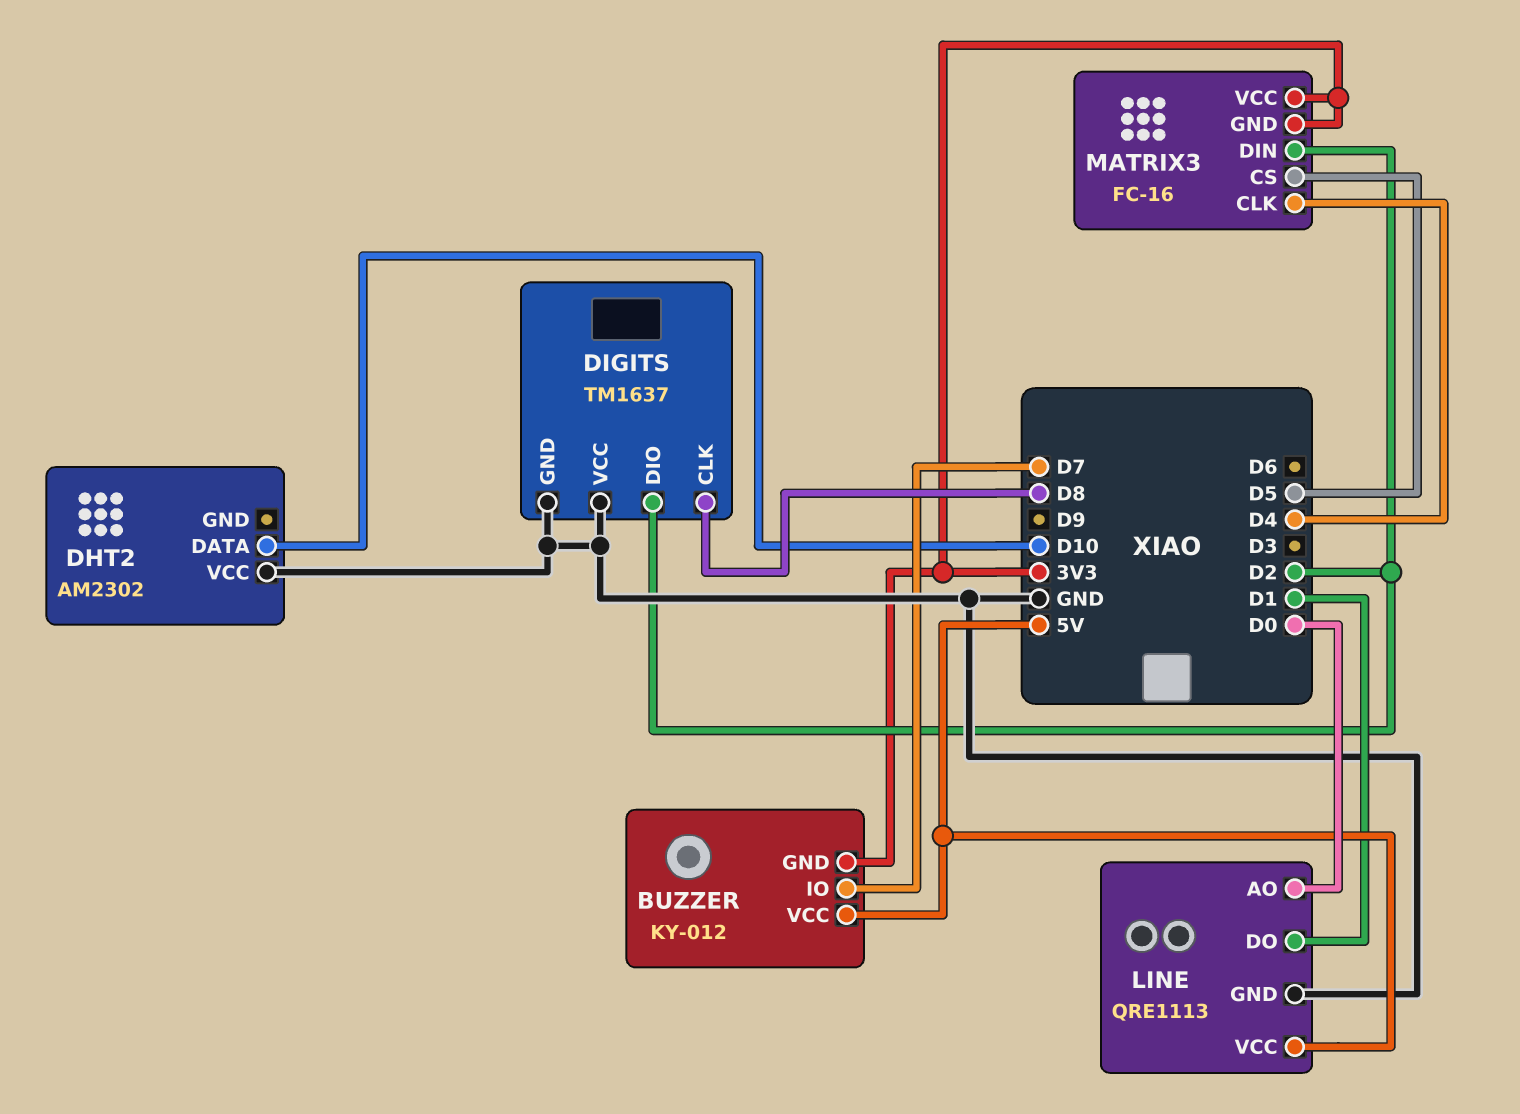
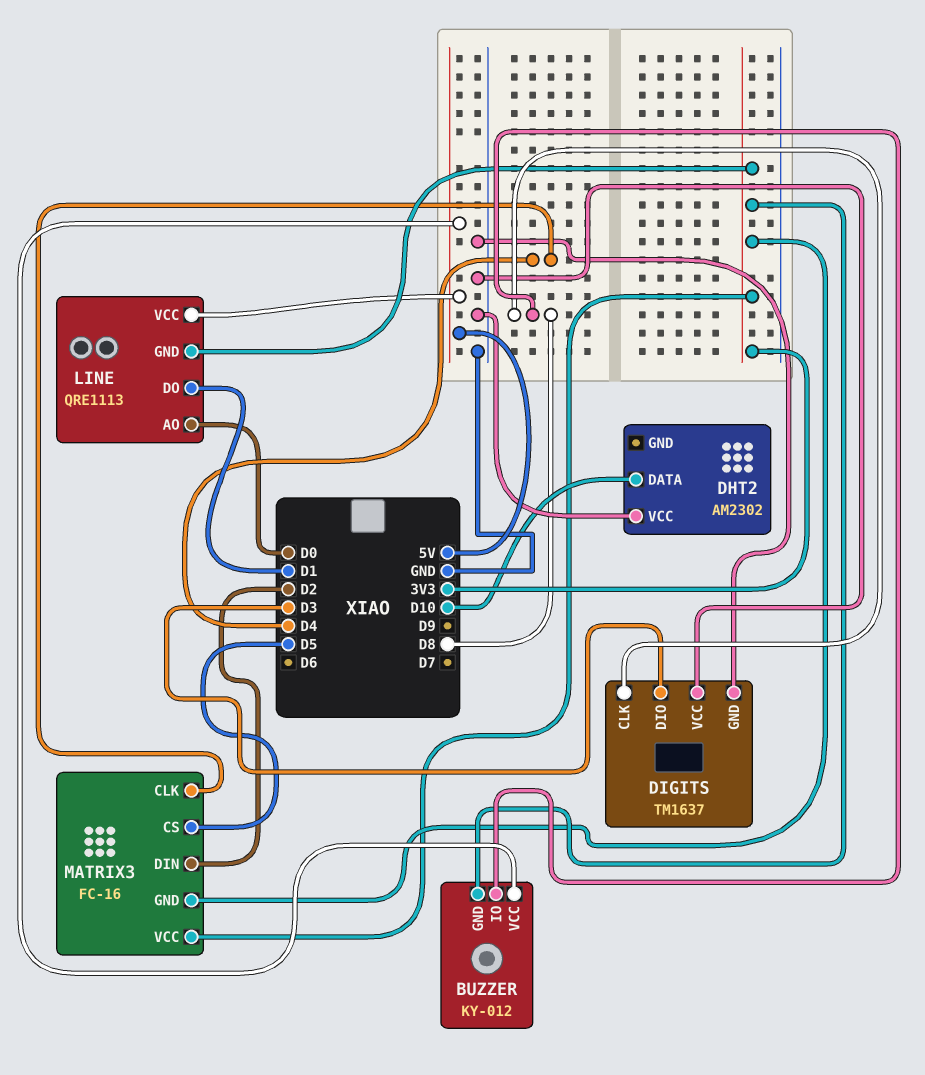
BUZZER pin IO: D7 -> D8
DIGITS pin DIO: D2 -> D3
LINE pin GND: GND -> 3V3

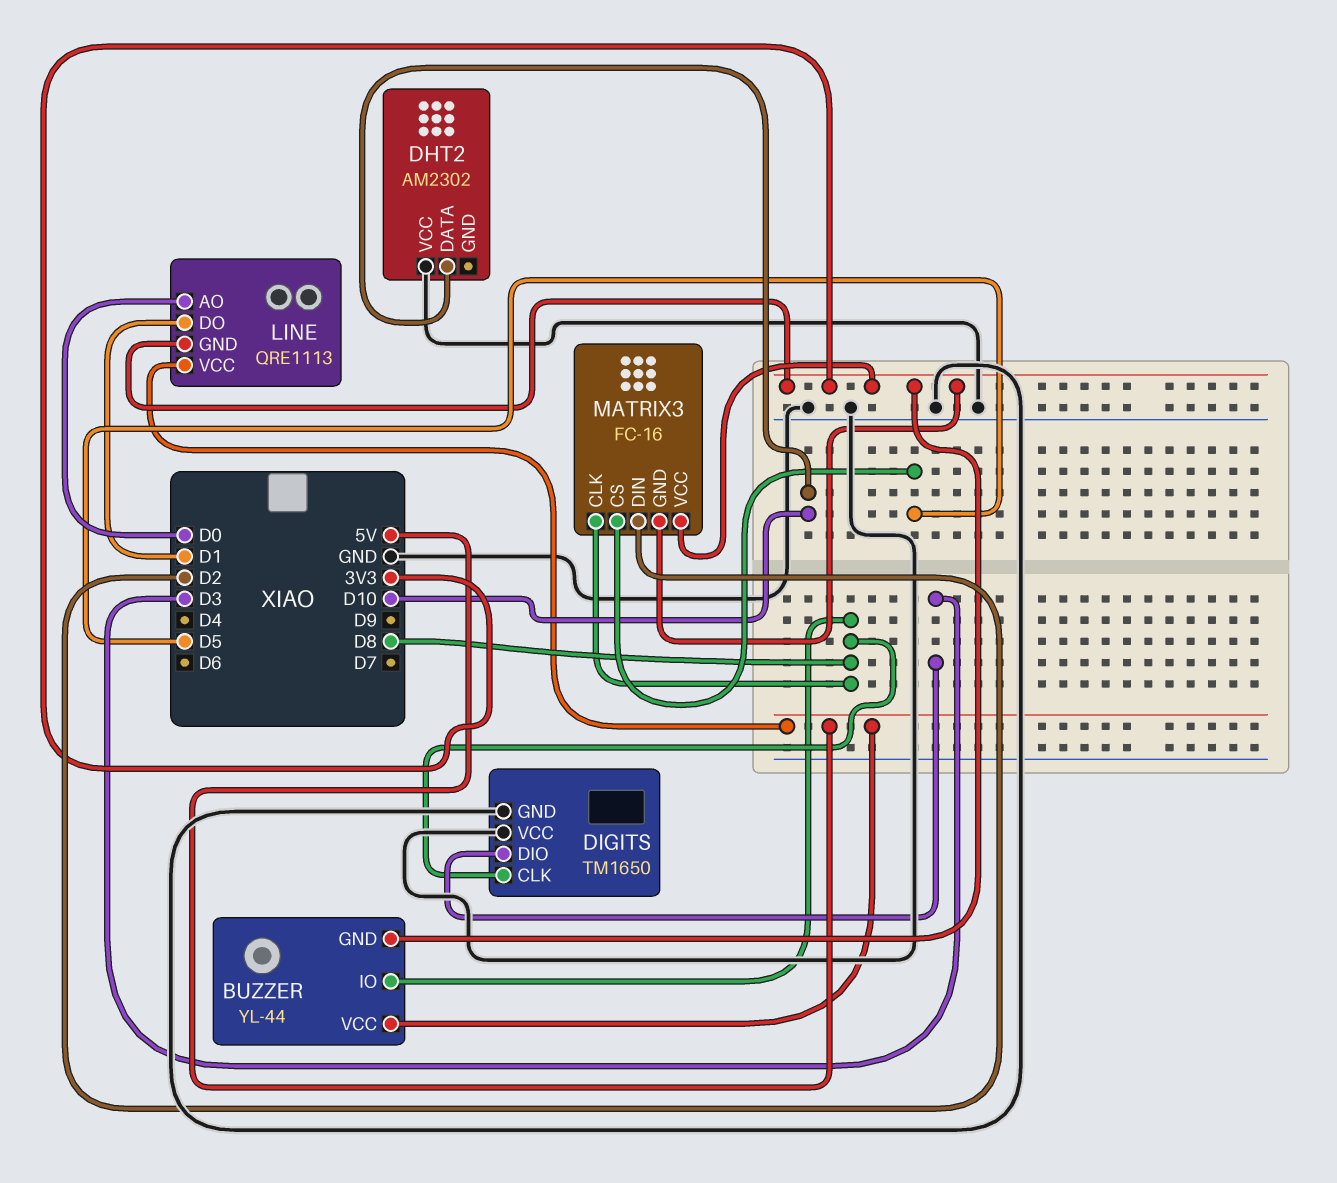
BUZZER: KY-012 -> YL-44
DIGITS: TM1637 -> TM1650
MATRIX3 pin CLK: D4 -> D8

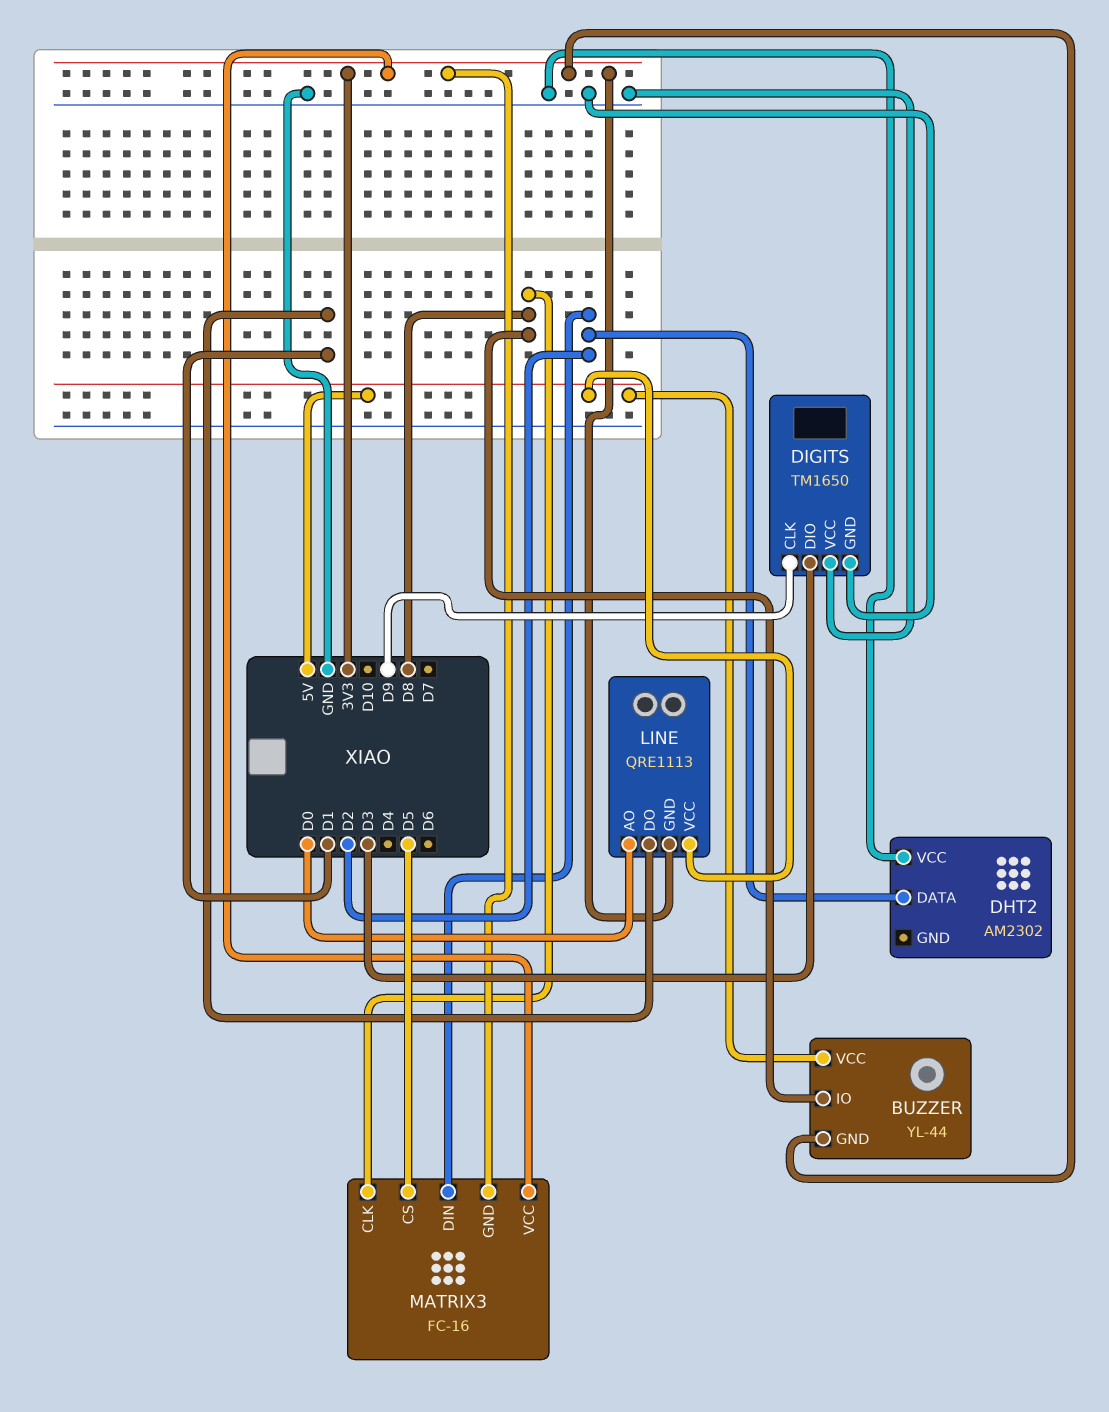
DHT2 pin DATA: D10 -> D2
DIGITS pin CLK: D8 -> D9

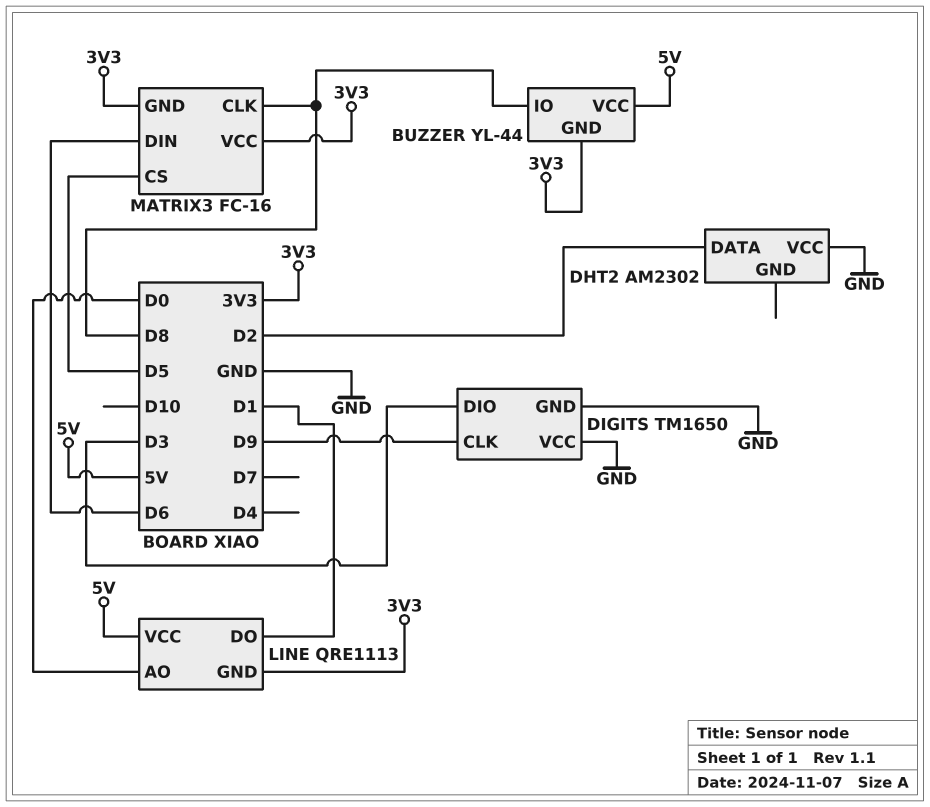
MATRIX3 pin DIN: D2 -> D6

